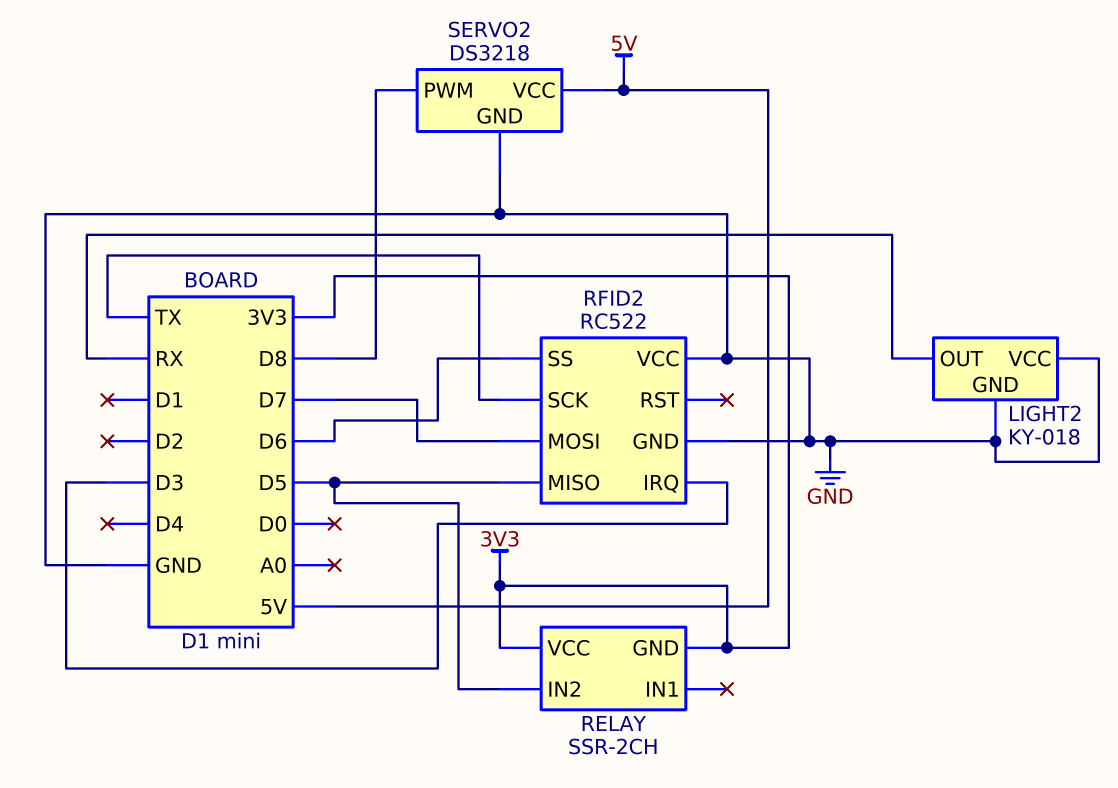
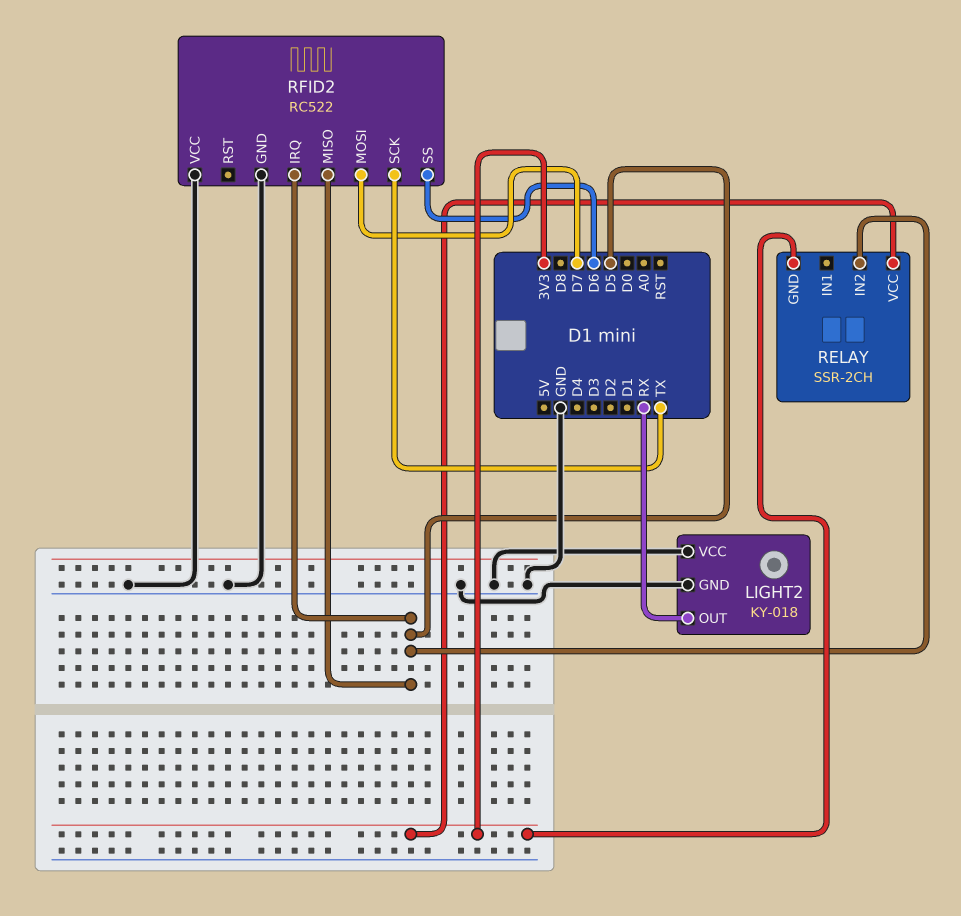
RFID2 pin IRQ: D3 -> D5
SERVO2: DS3218 -> none
SERVO2 pin GND: GND -> none
SERVO2 pin PWM: D8 -> none
SERVO2 pin VCC: 5V -> none

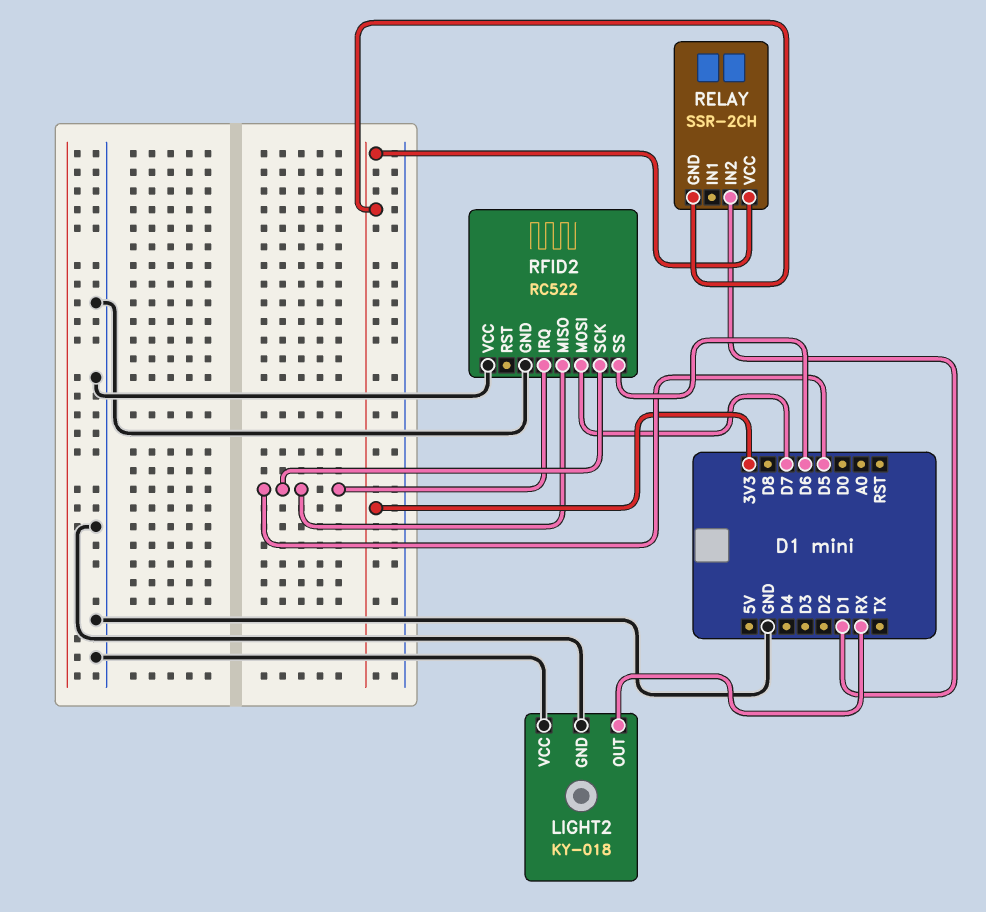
RELAY pin IN2: D5 -> D1
RFID2 pin SCK: TX -> D5

